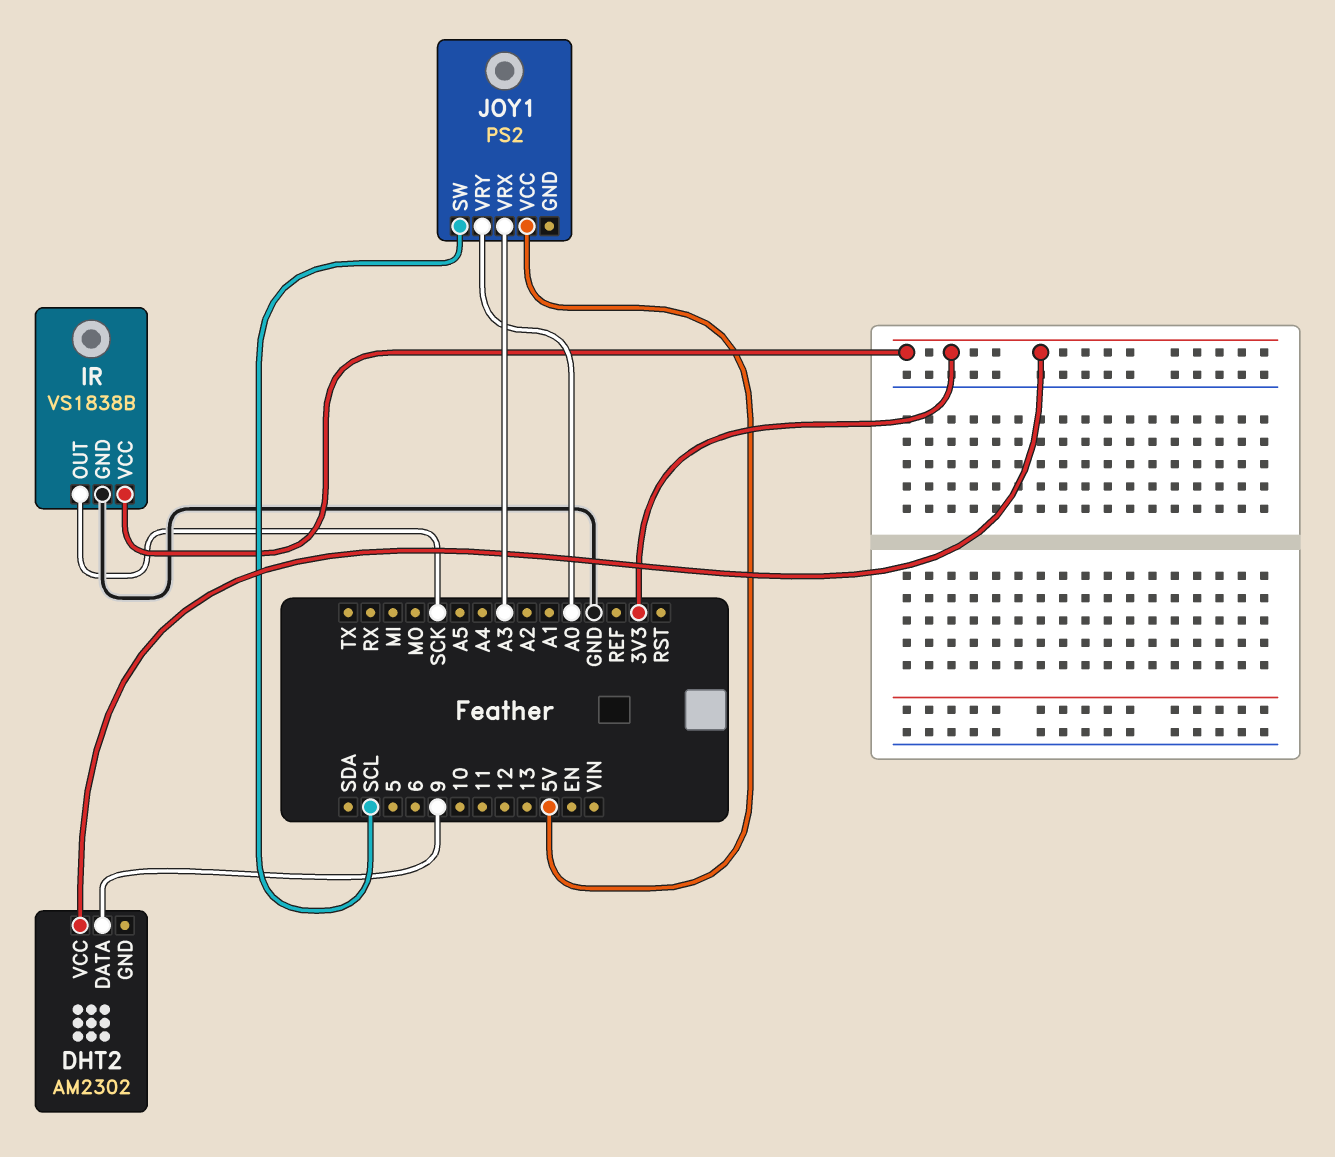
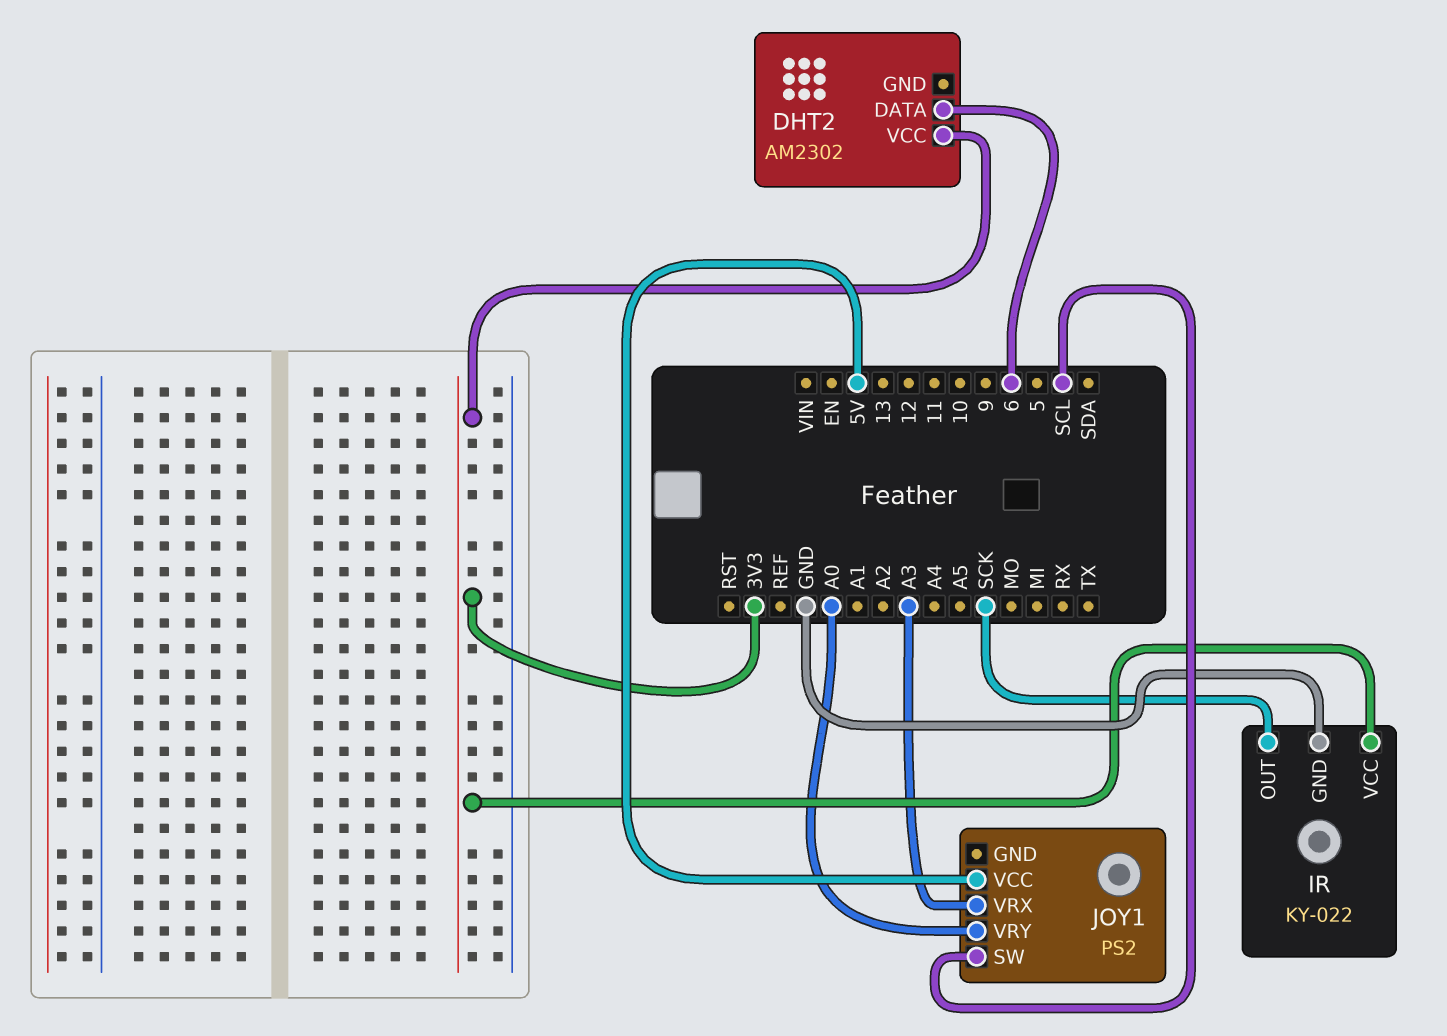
DHT2 pin DATA: 9 -> 6
IR: VS1838B -> KY-022

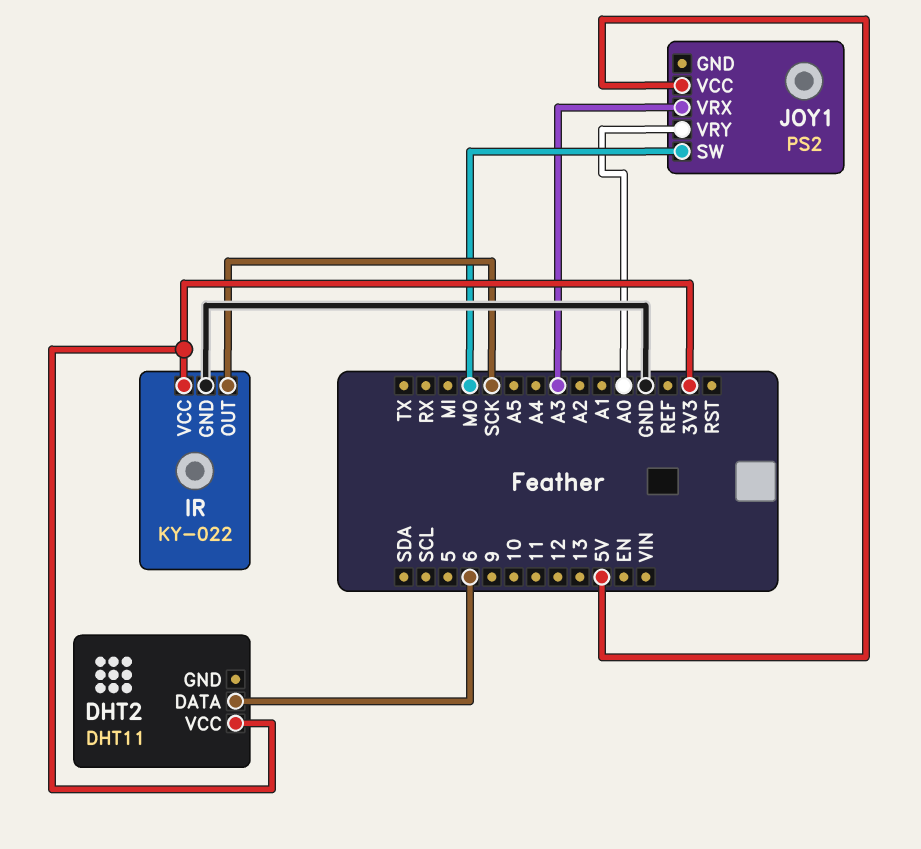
DHT2: AM2302 -> DHT11
JOY1 pin SW: SCL -> MO

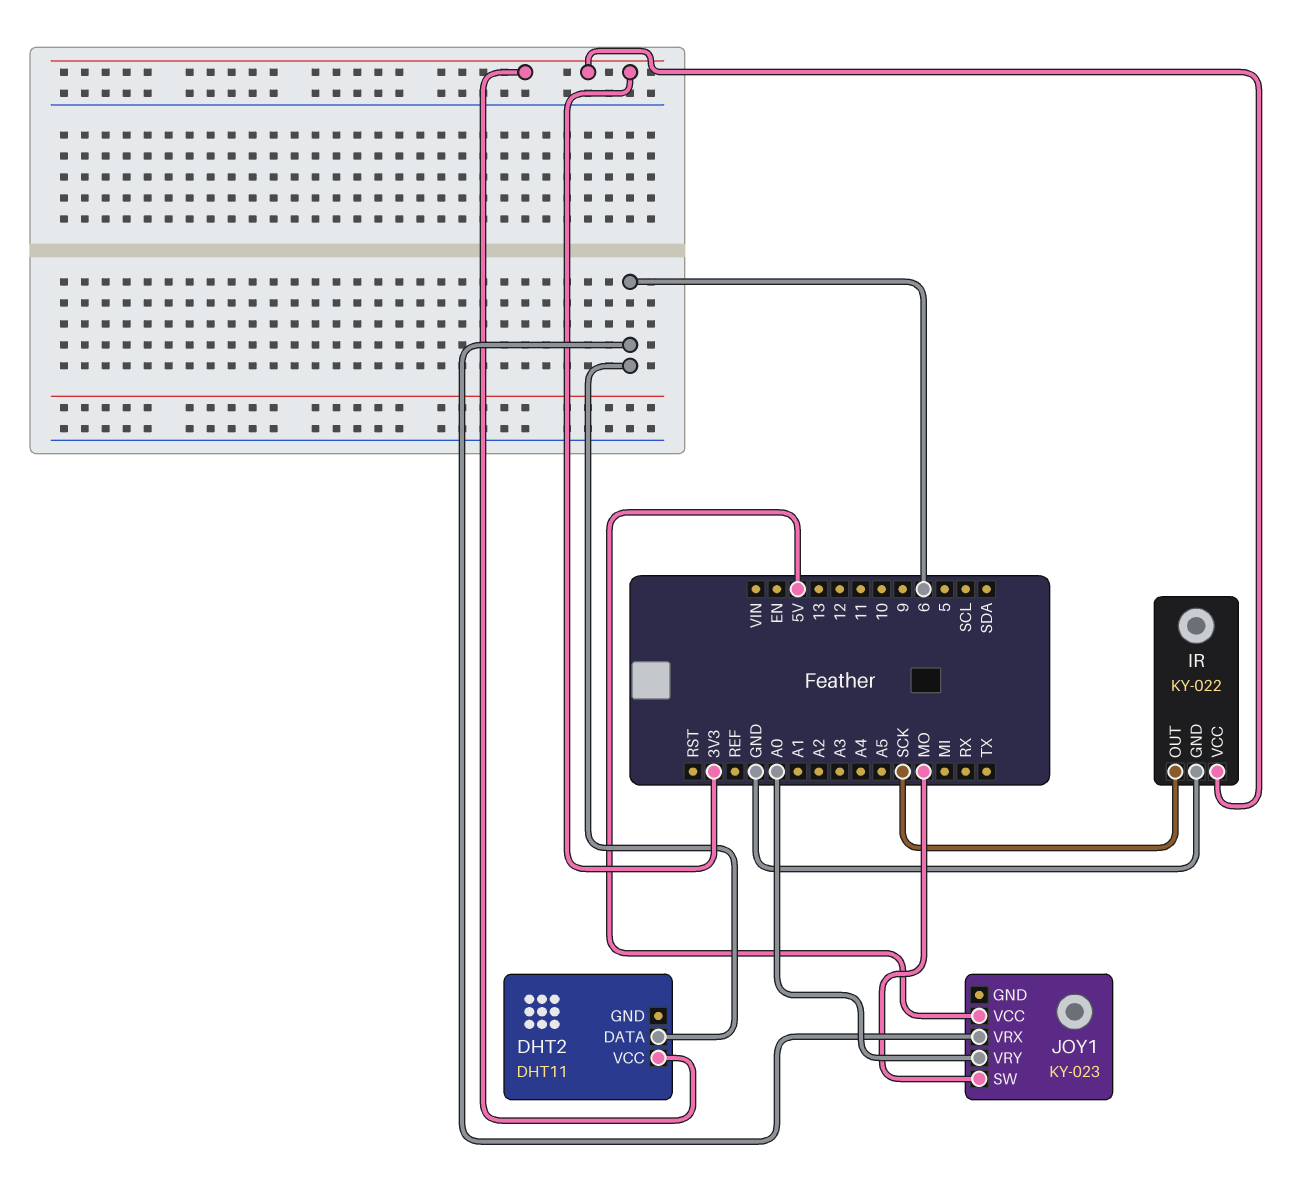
JOY1: PS2 -> KY-023
JOY1 pin VRX: A3 -> 6

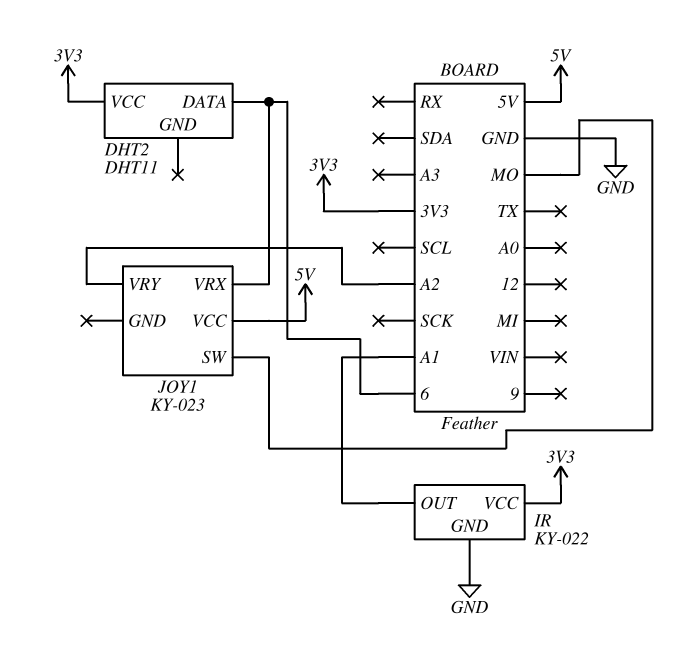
IR pin OUT: SCK -> A1
JOY1 pin VRY: A0 -> A2

